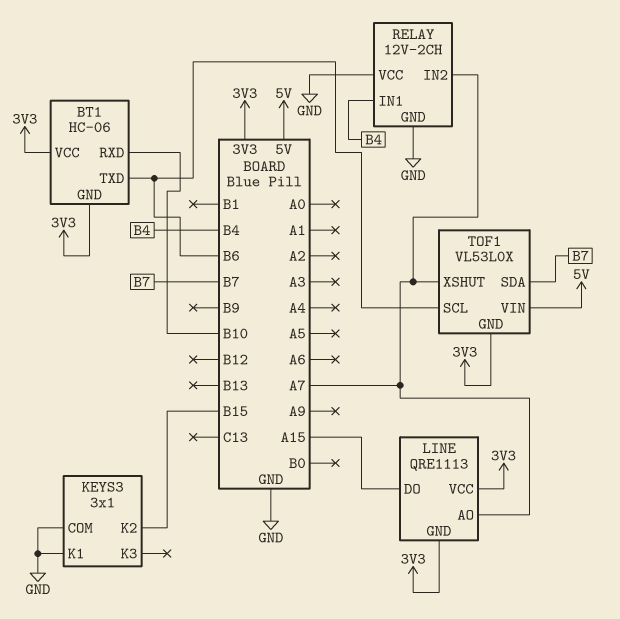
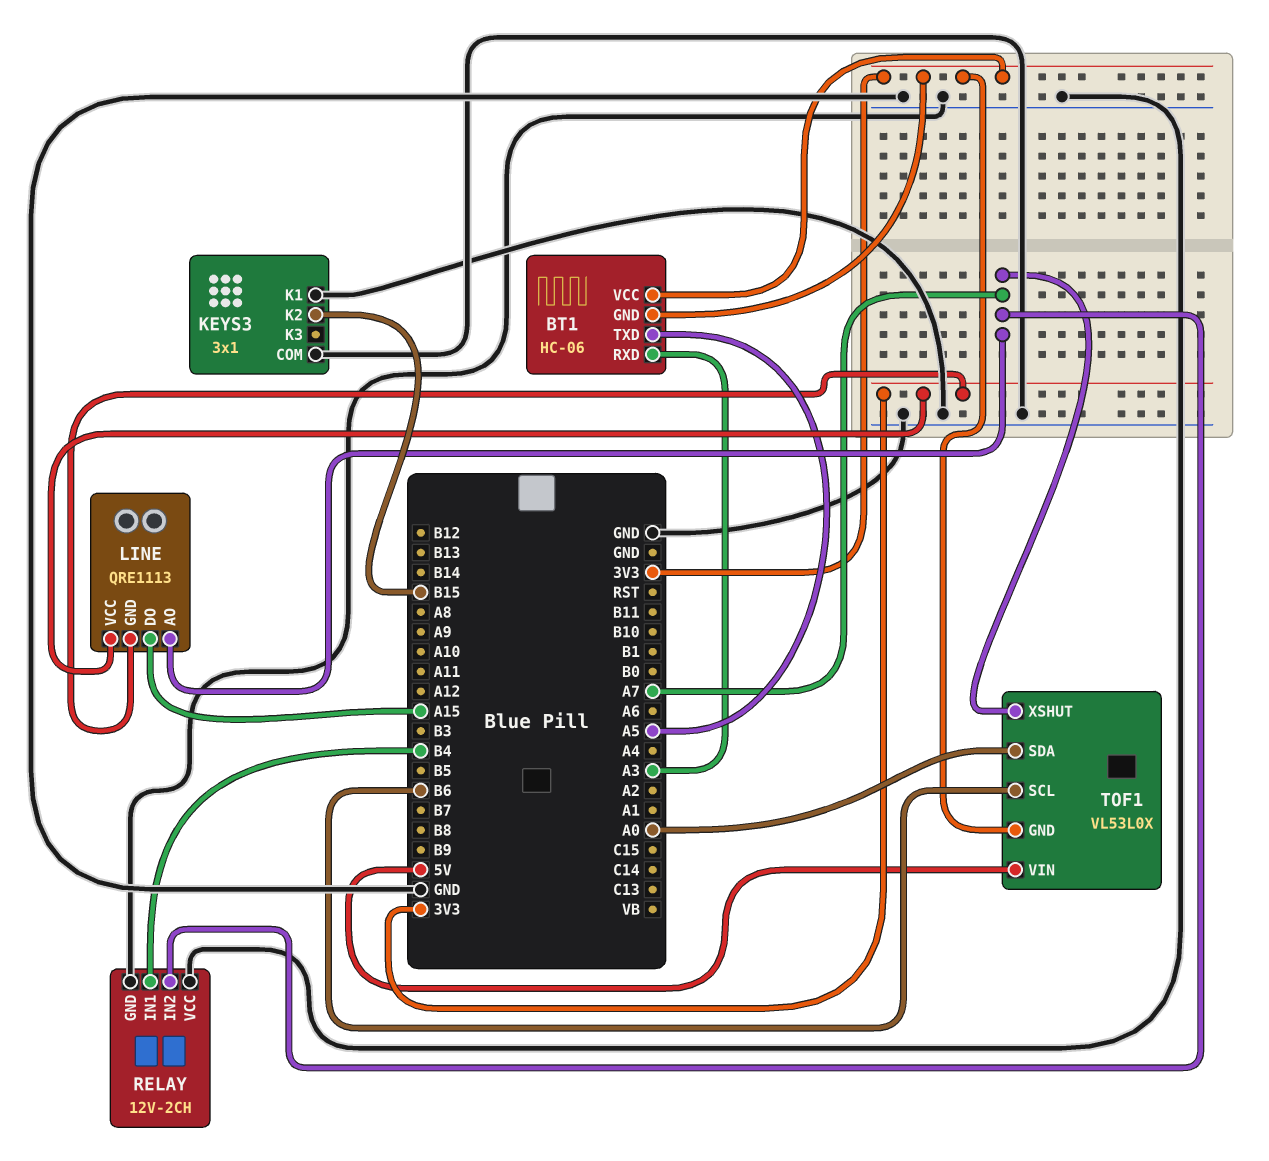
BT1 pin RXD: B10 -> A3
BT1 pin TXD: B6 -> A5
TOF1 pin SDA: B7 -> A0

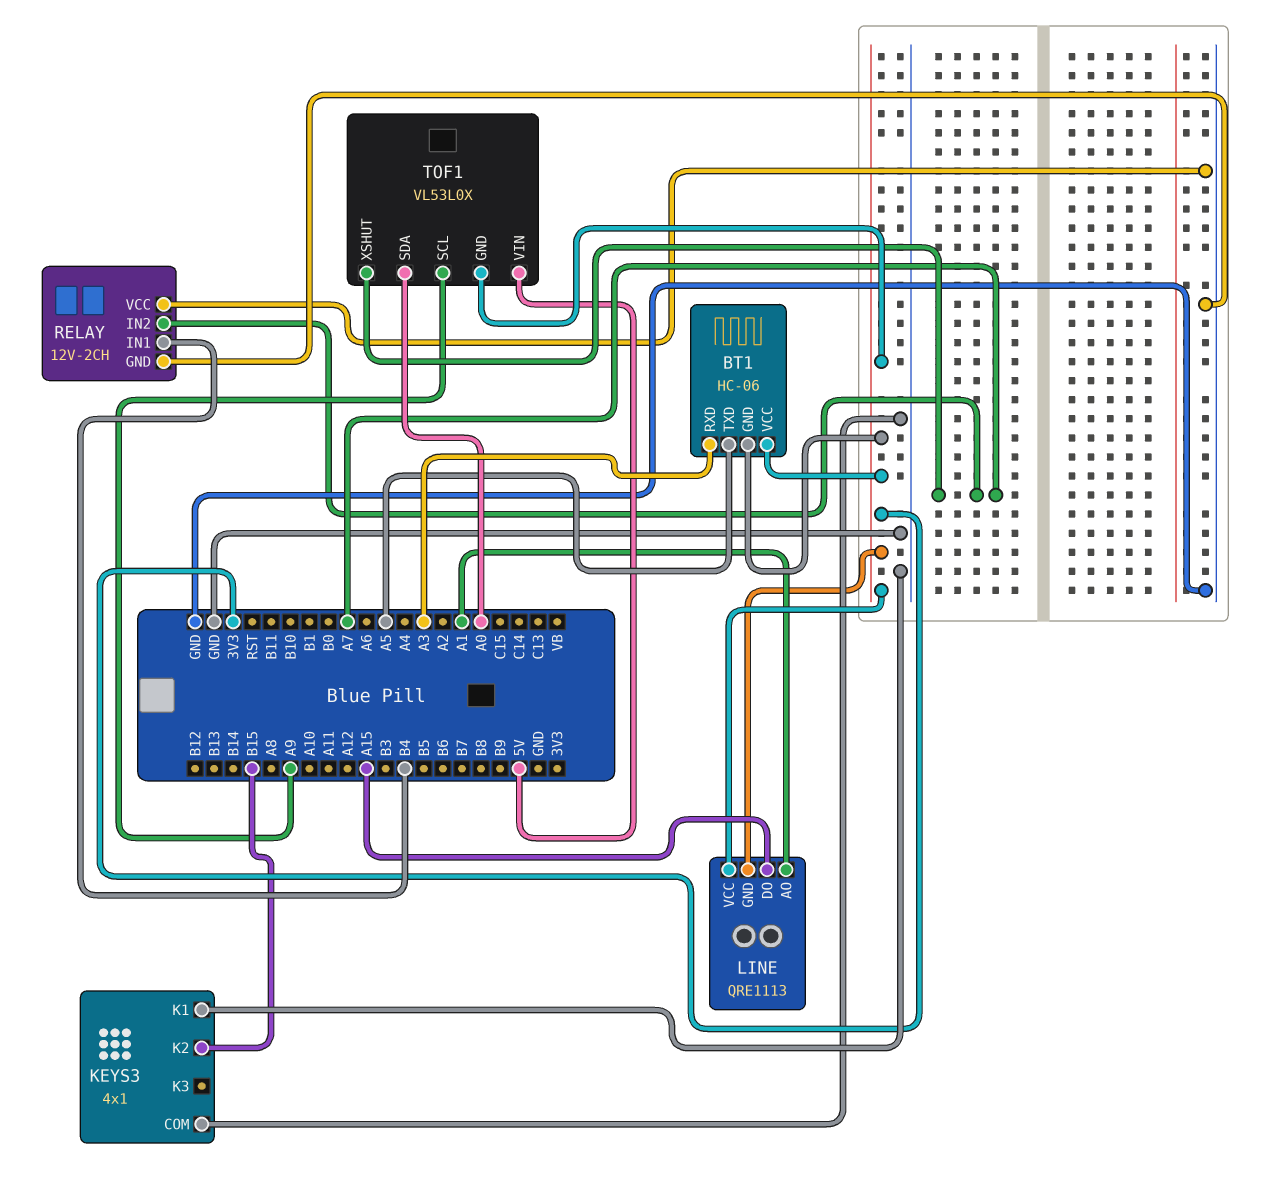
KEYS3: 3x1 -> 4x1
LINE pin AO: A7 -> A1
TOF1 pin SCL: B6 -> A9

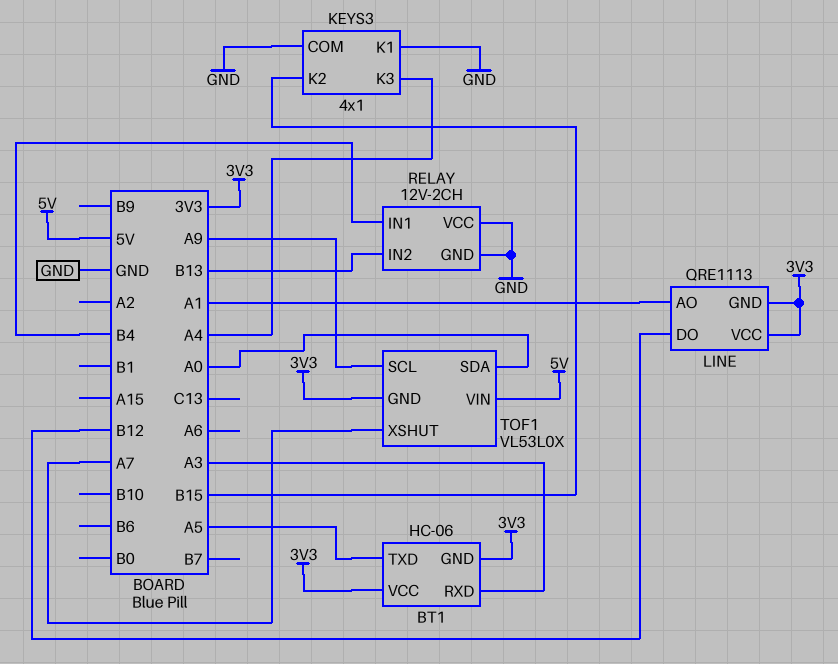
KEYS3 pin K3: none -> A4
LINE pin DO: A15 -> B12
RELAY pin IN2: A7 -> B13

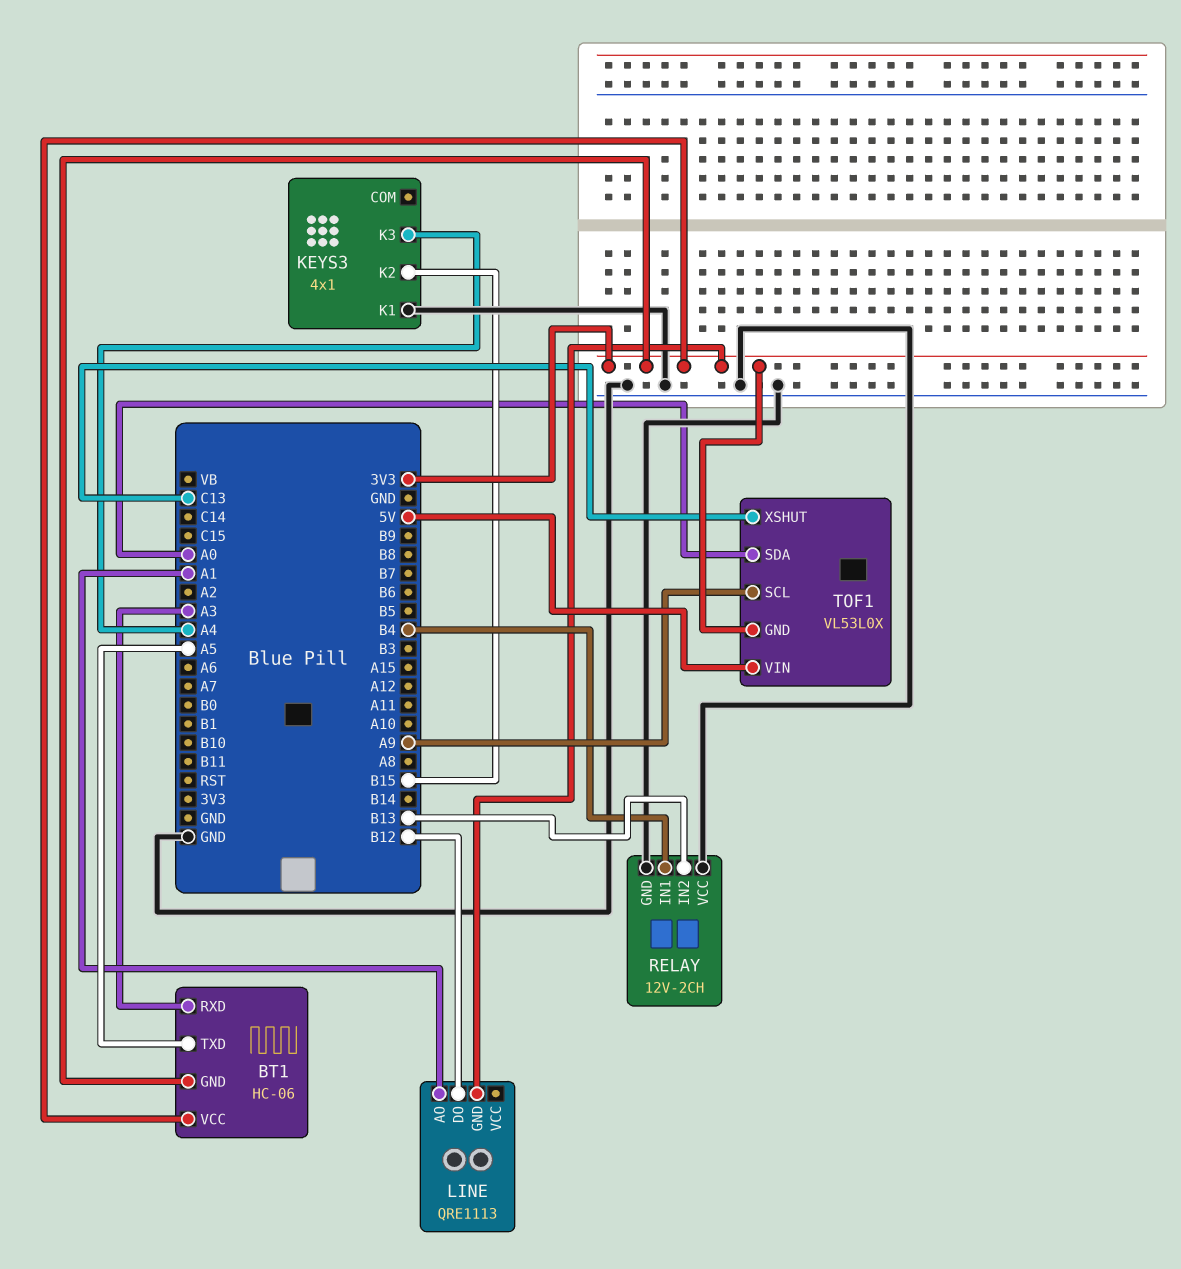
KEYS3 pin COM: GND -> none
LINE pin VCC: 3V3 -> none
TOF1 pin XSHUT: A7 -> C13

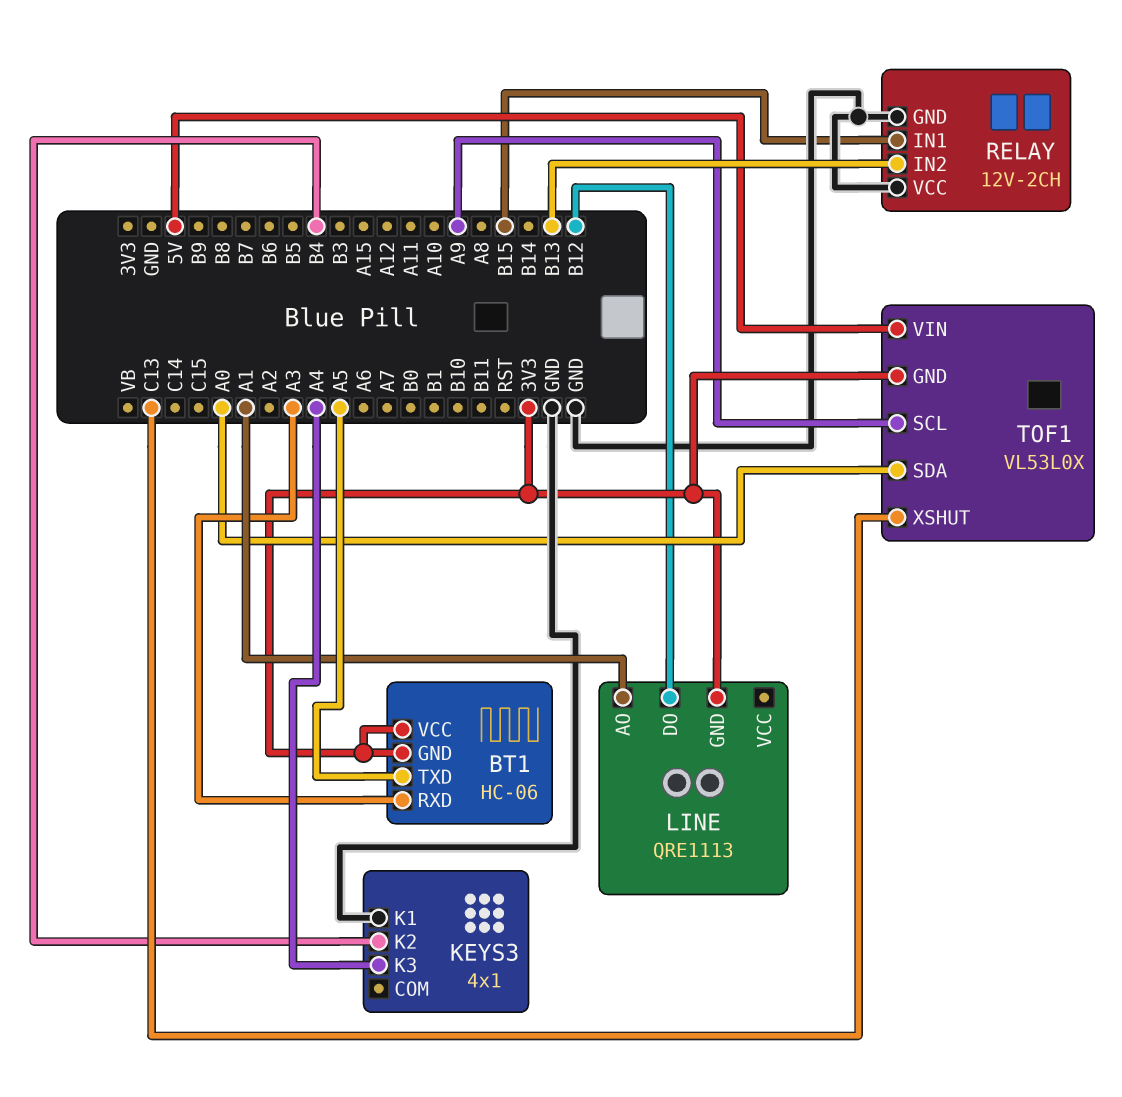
KEYS3 pin K2: B15 -> B4
RELAY pin IN1: B4 -> B15

